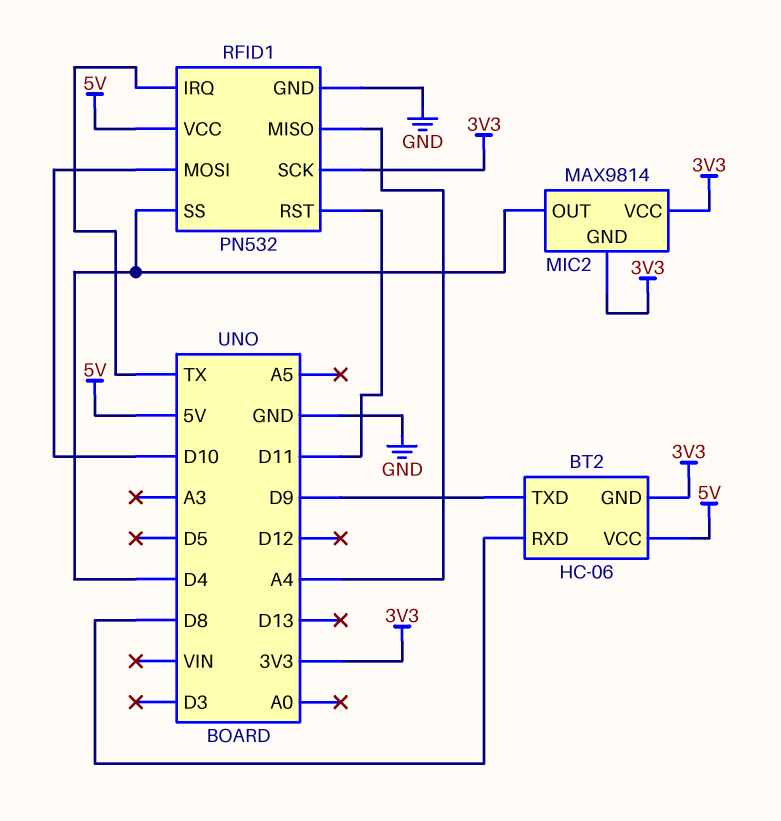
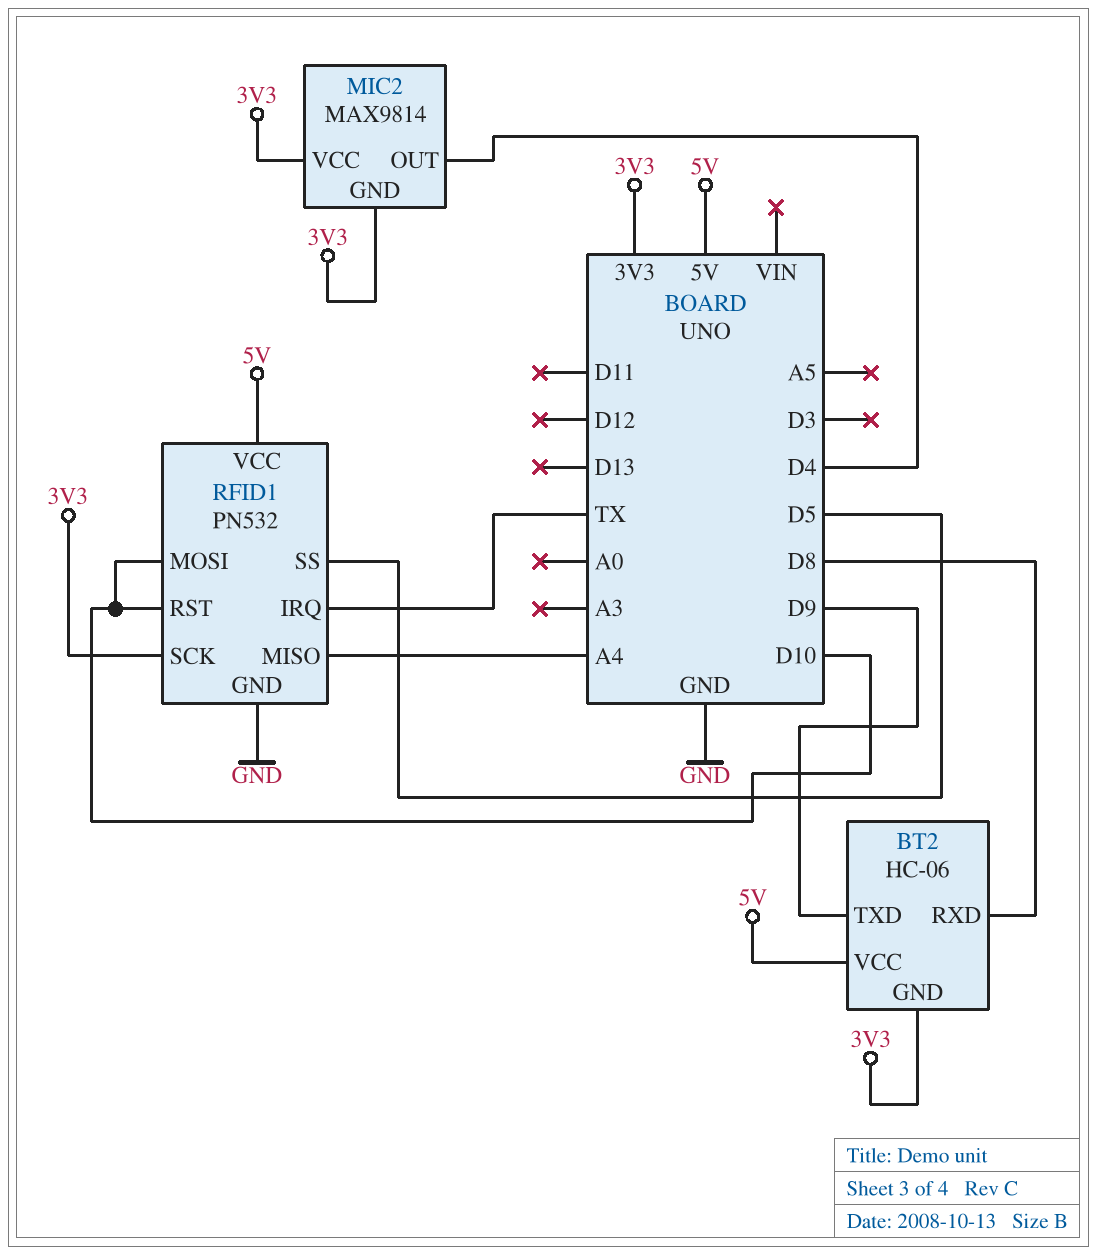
RFID1 pin RST: D11 -> D10
RFID1 pin SS: D4 -> D5

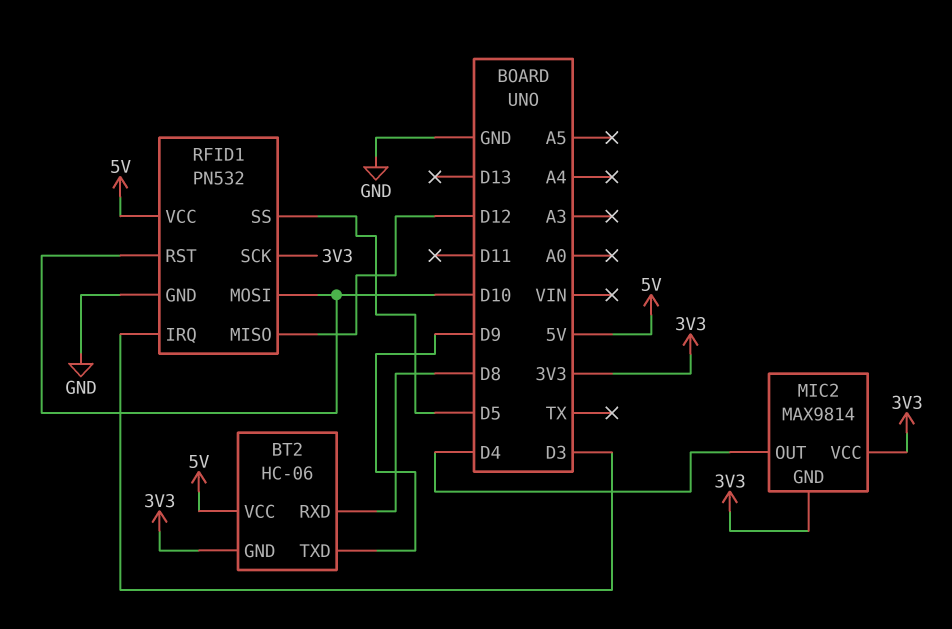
RFID1 pin IRQ: TX -> D3
RFID1 pin MISO: A4 -> D12

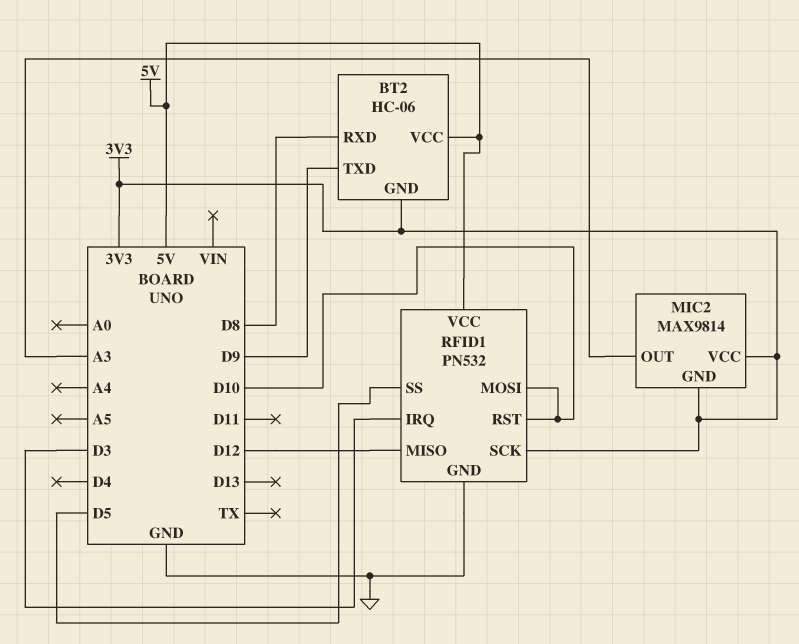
MIC2 pin OUT: D4 -> A3

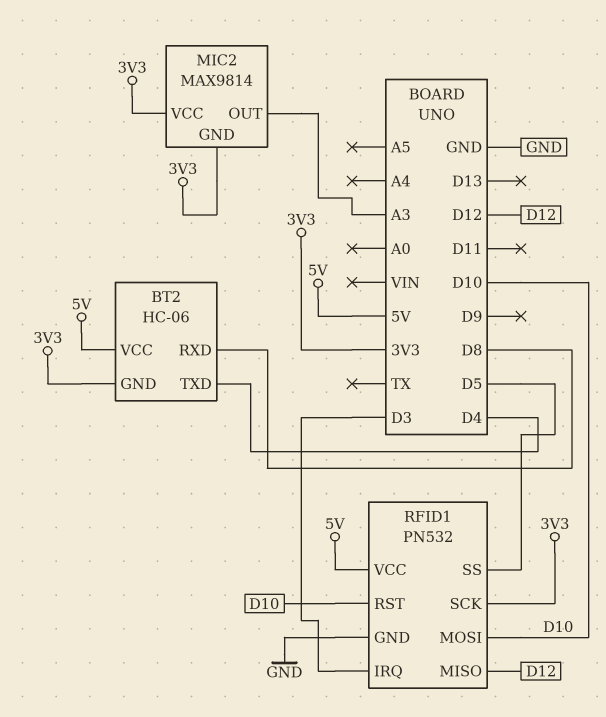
BT2 pin TXD: D9 -> D4

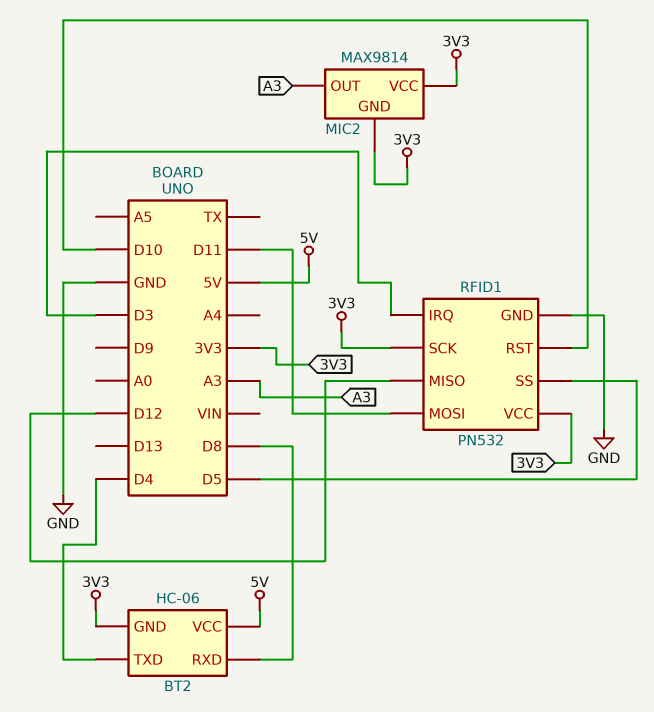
RFID1 pin MOSI: D10 -> D11
RFID1 pin VCC: 5V -> 3V3

